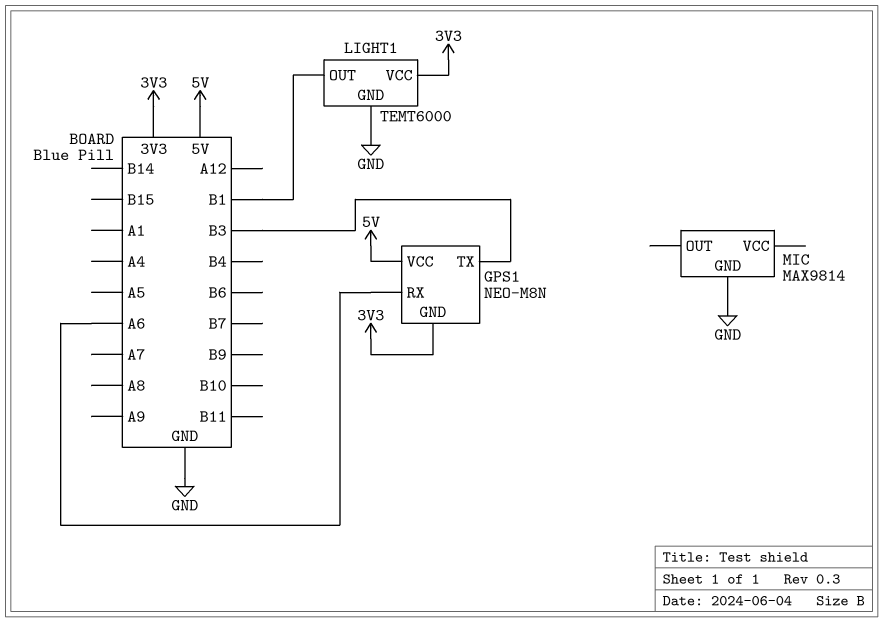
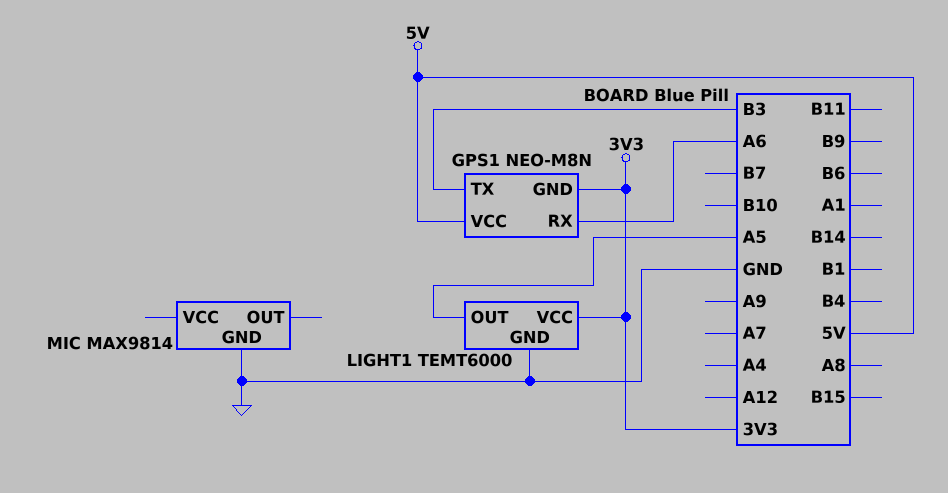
LIGHT1 pin OUT: B1 -> A5

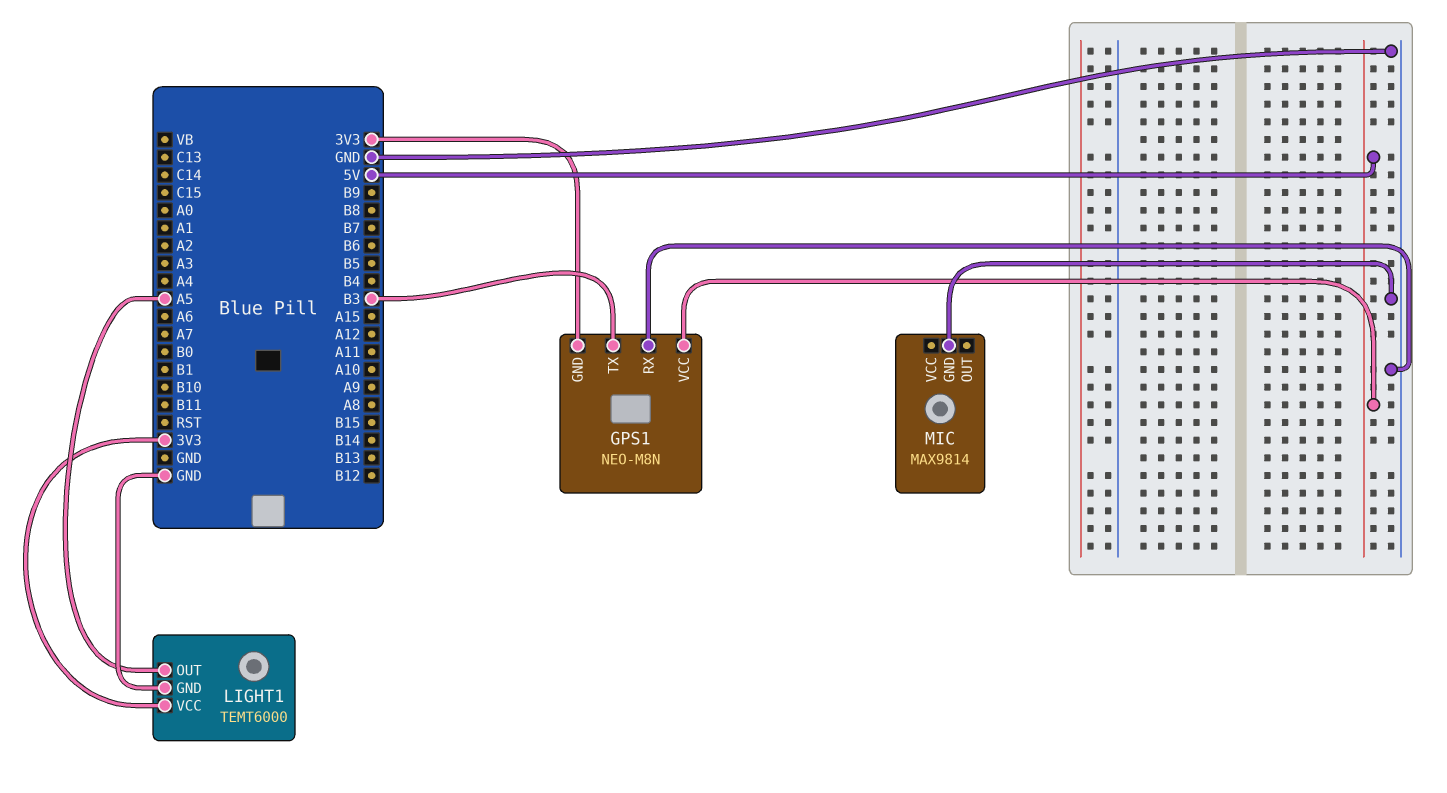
GPS1 pin RX: A6 -> GND

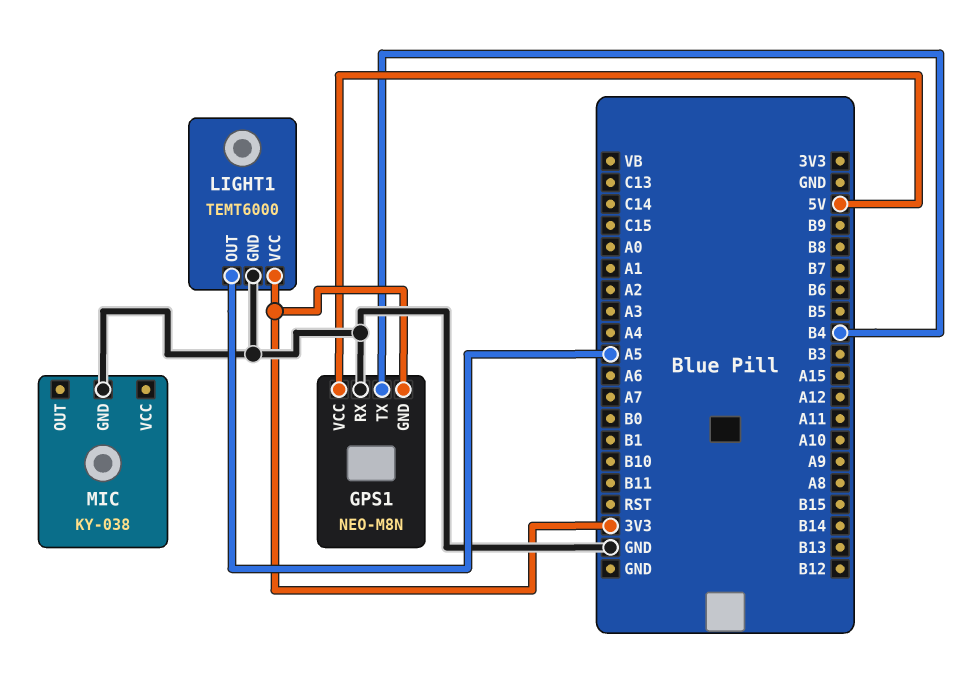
GPS1 pin TX: B3 -> B4
MIC: MAX9814 -> KY-038

